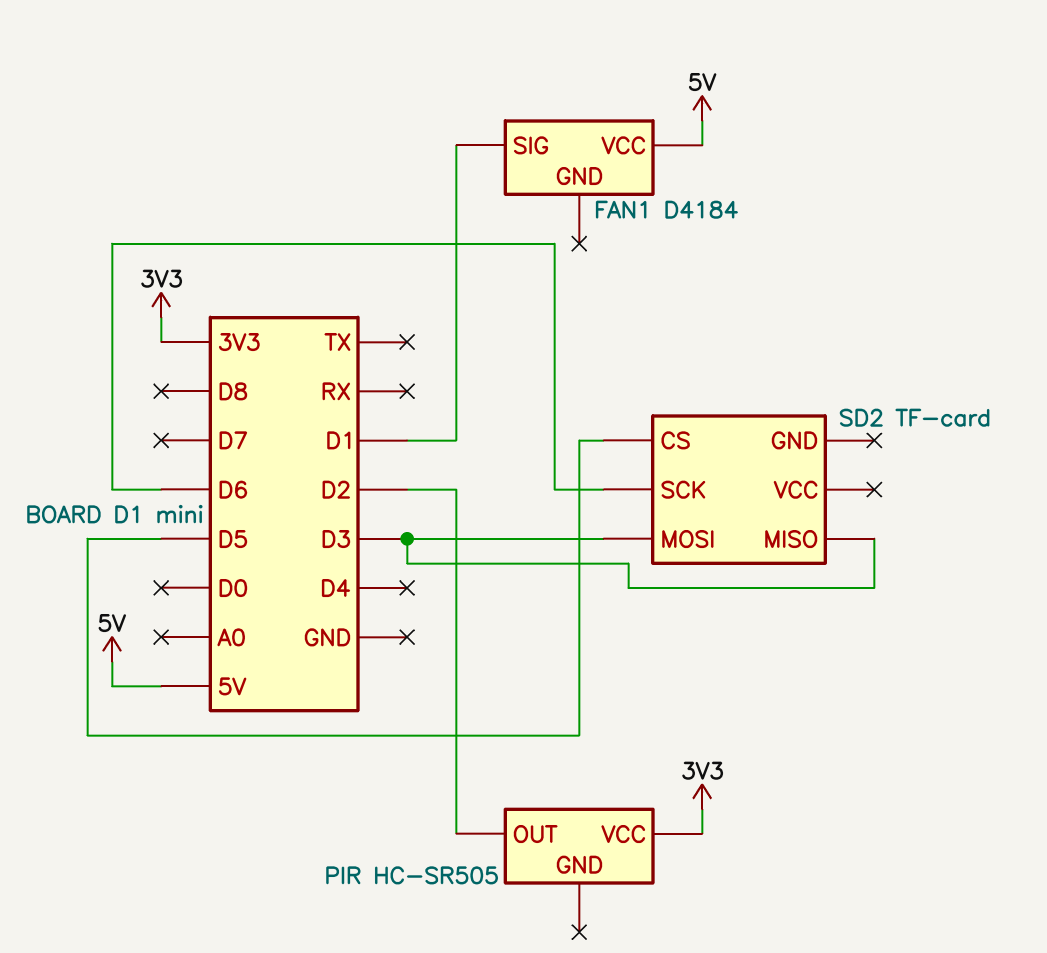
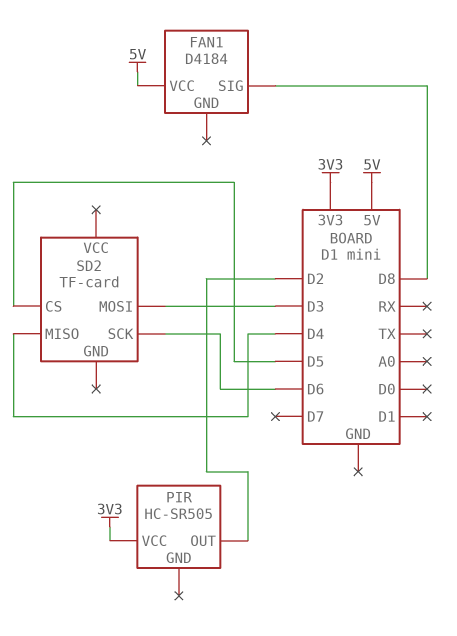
FAN1 pin SIG: D1 -> D8
SD2 pin MISO: D3 -> D4

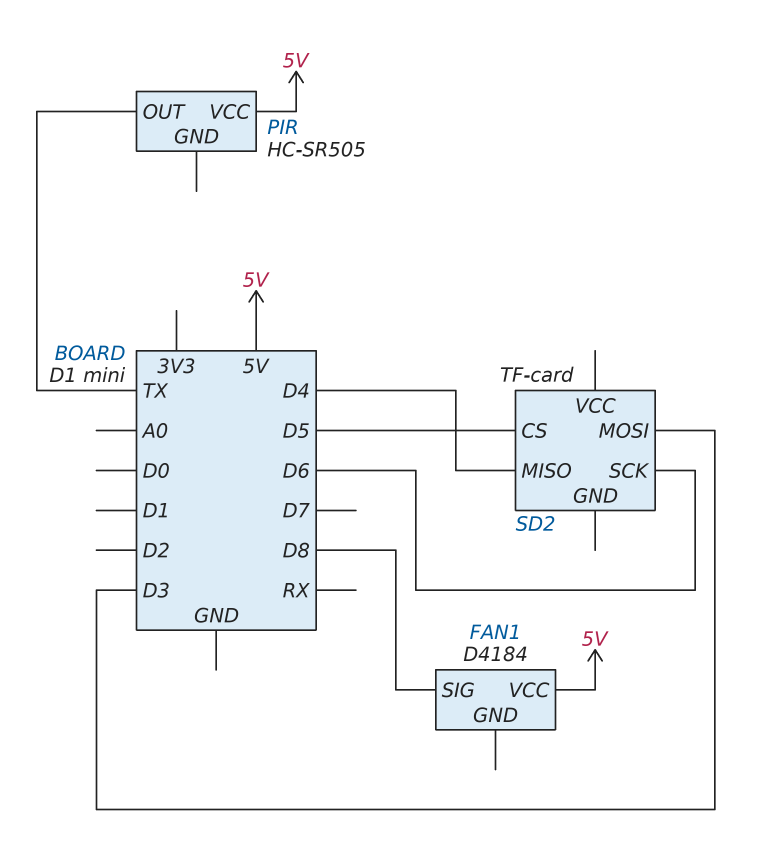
PIR pin OUT: D2 -> TX
PIR pin VCC: 3V3 -> 5V

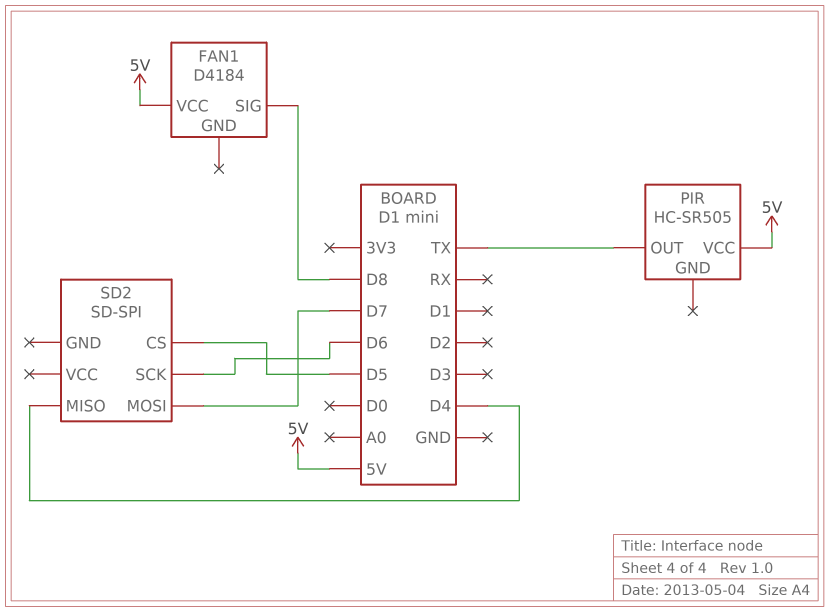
SD2: TF-card -> SD-SPI
SD2 pin MOSI: D3 -> D7

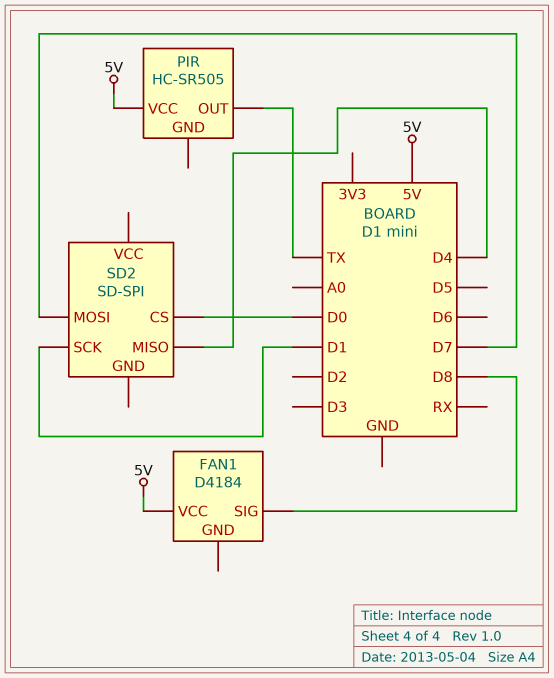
SD2 pin CS: D5 -> D0
SD2 pin SCK: D6 -> D1

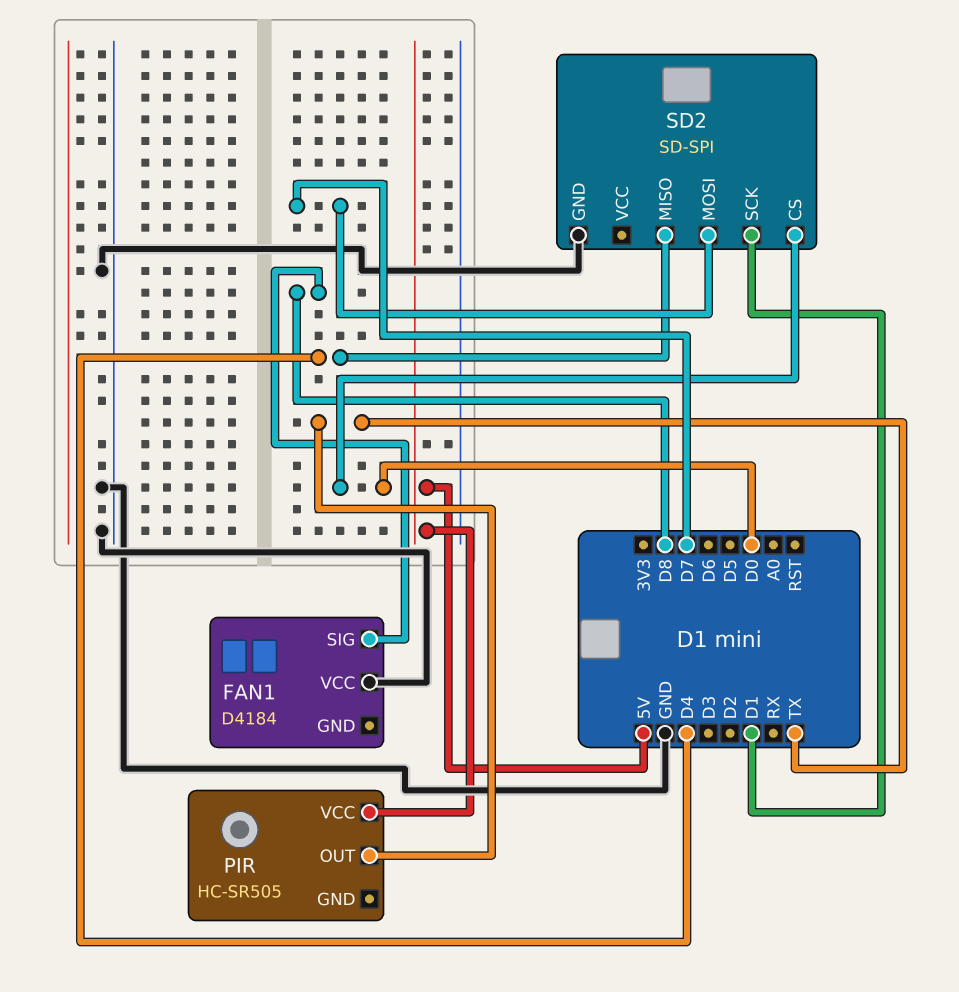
FAN1 pin VCC: 5V -> GND
SD2 pin GND: none -> GND

